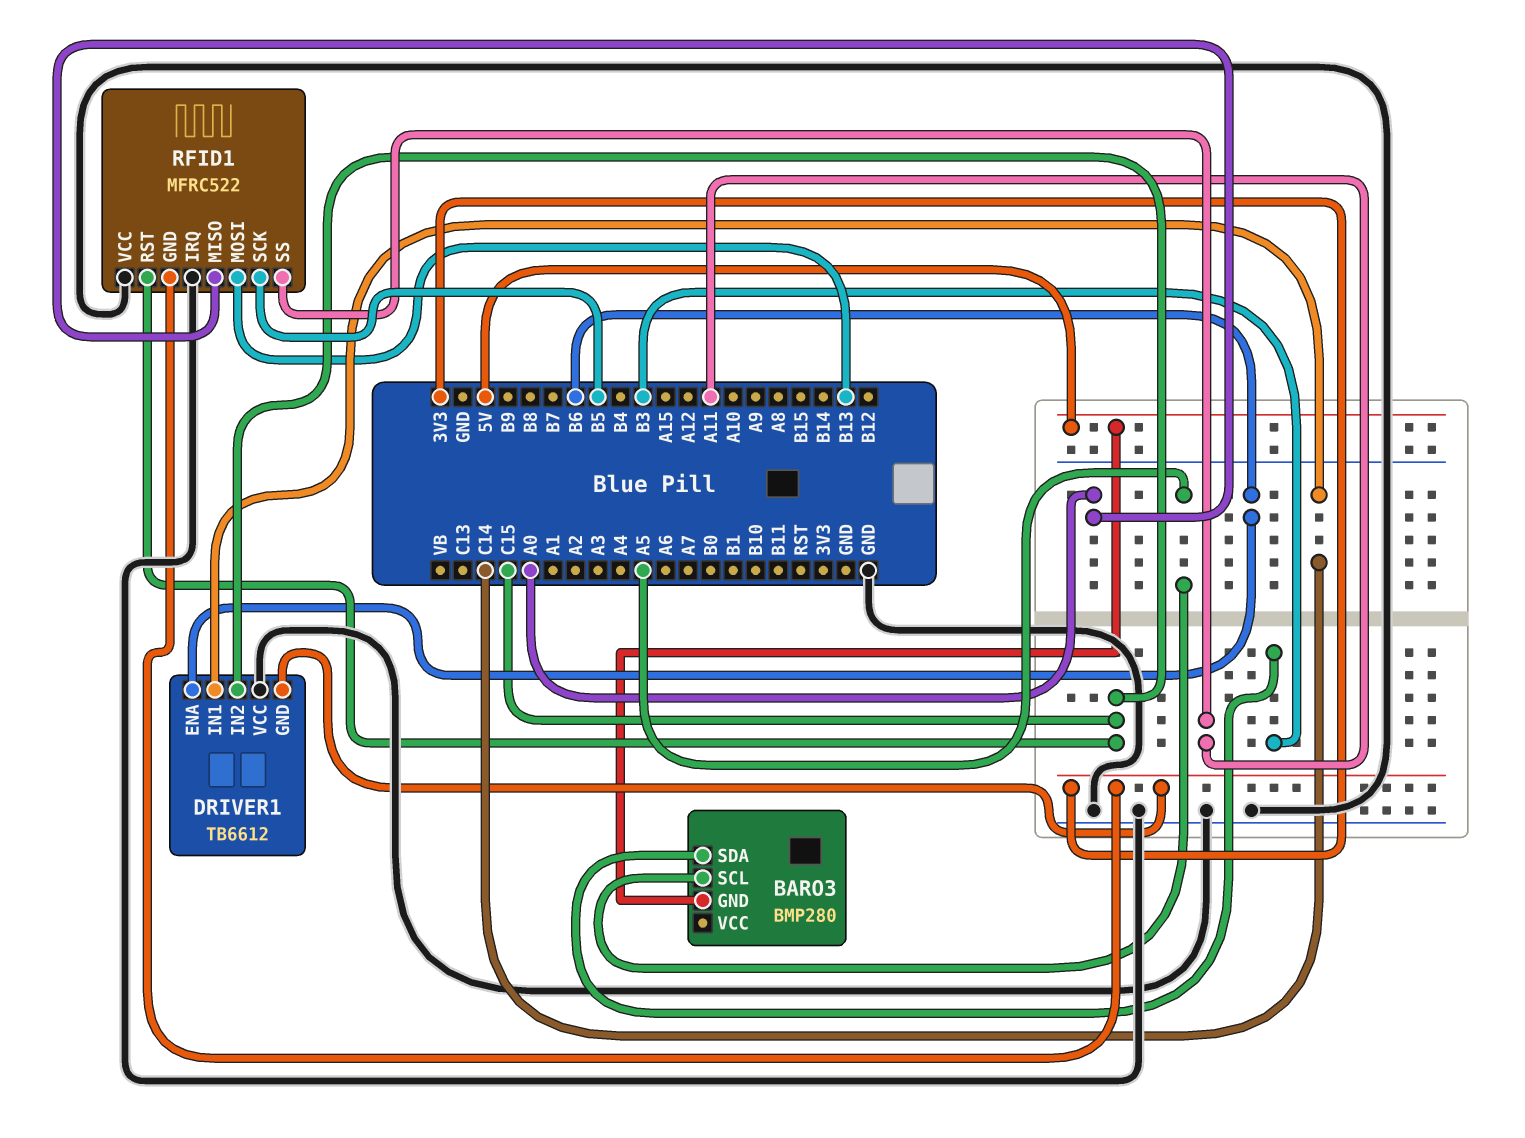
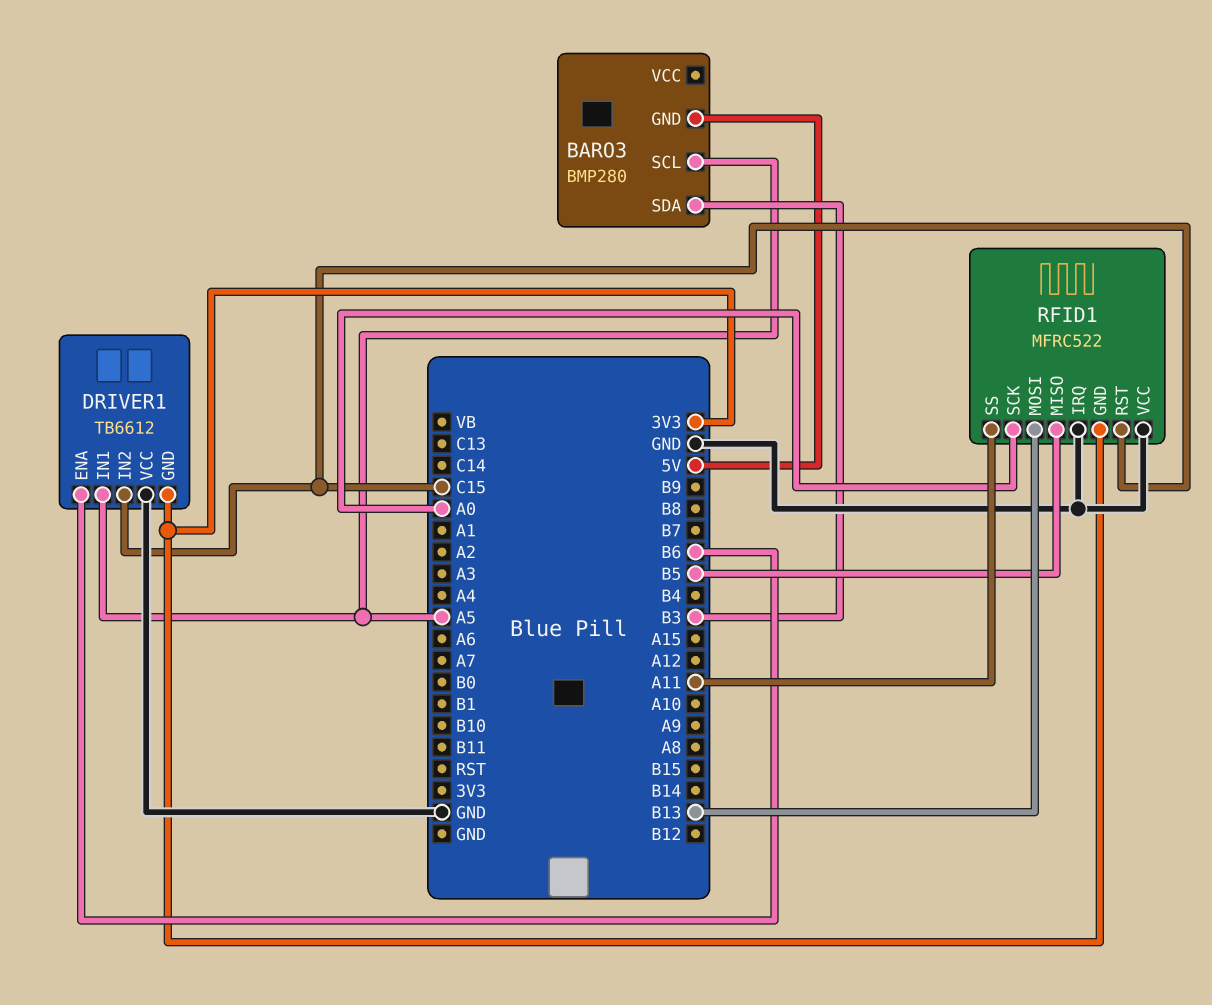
DRIVER1 pin IN1: C14 -> A5
RFID1 pin MISO: A0 -> B5
RFID1 pin SCK: B5 -> A0

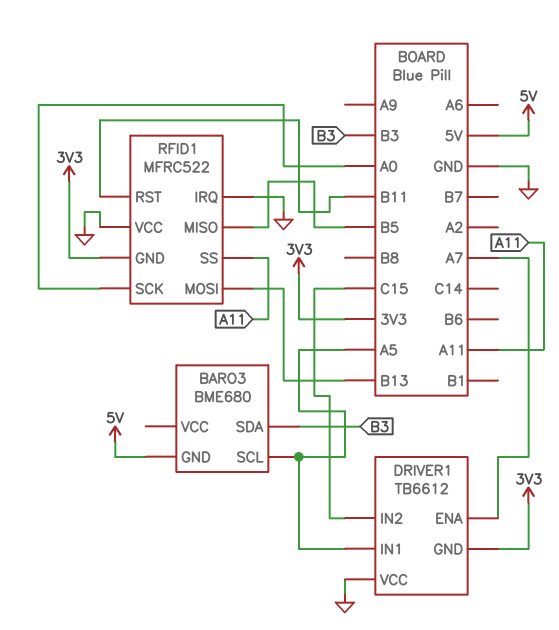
BARO3: BMP280 -> BME680
DRIVER1 pin ENA: B6 -> A7
RFID1 pin RST: C15 -> B11

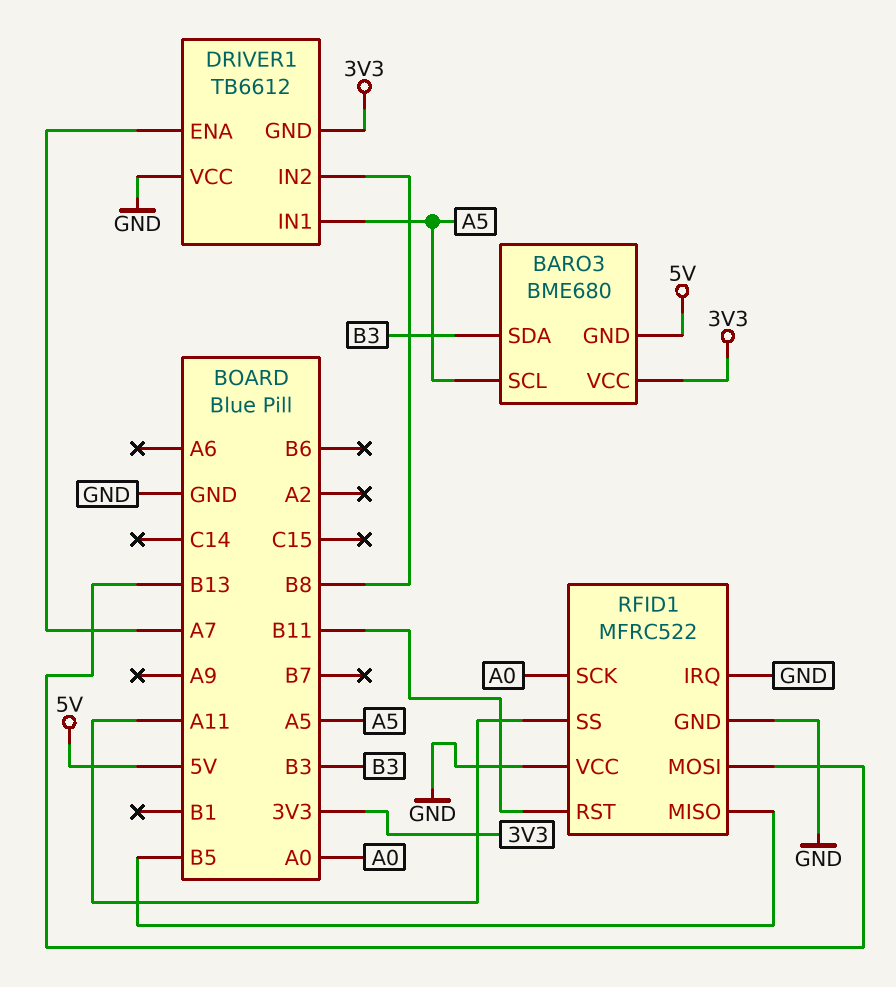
BARO3 pin VCC: none -> 3V3
DRIVER1 pin IN2: C15 -> B8
RFID1 pin GND: 3V3 -> GND

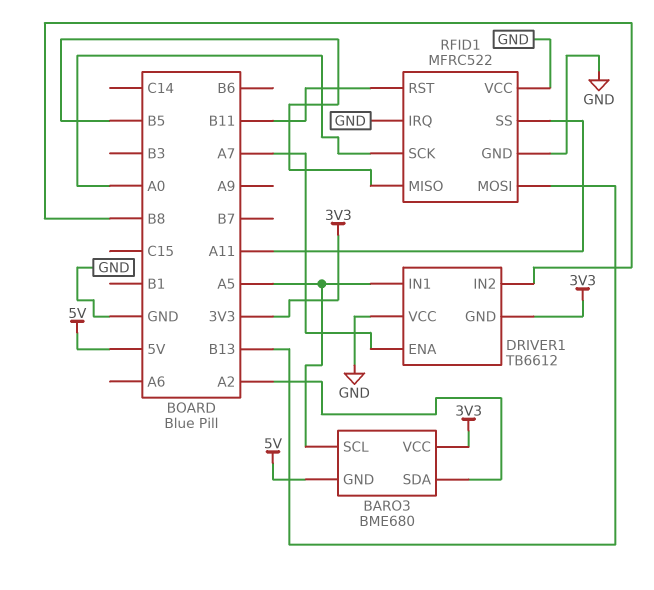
BARO3 pin SDA: B3 -> A2

